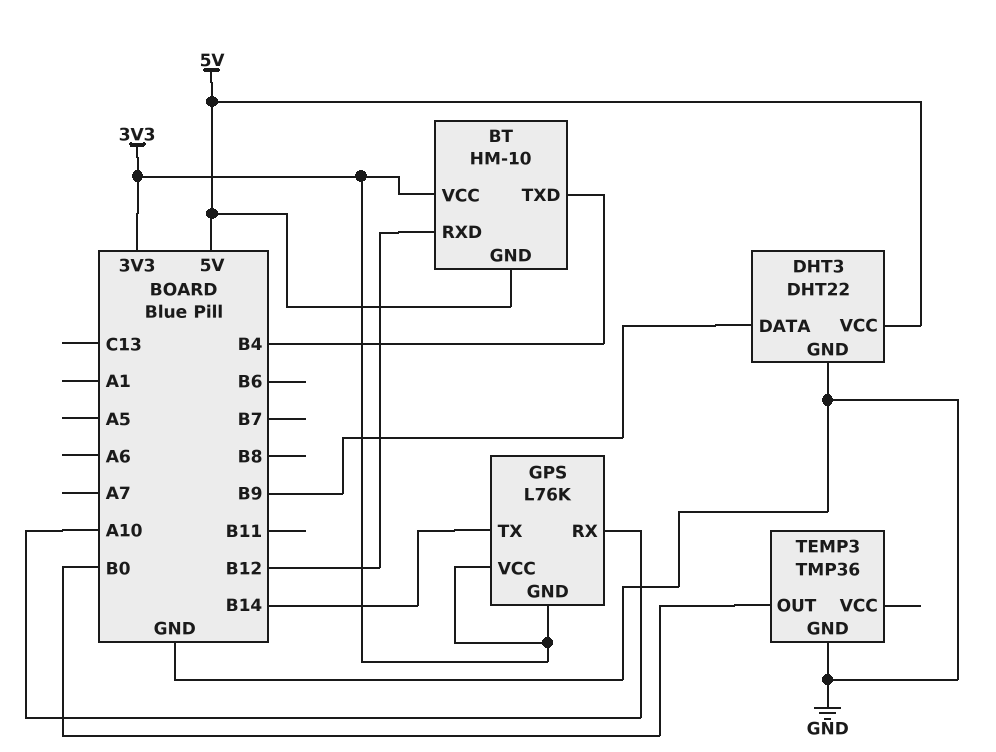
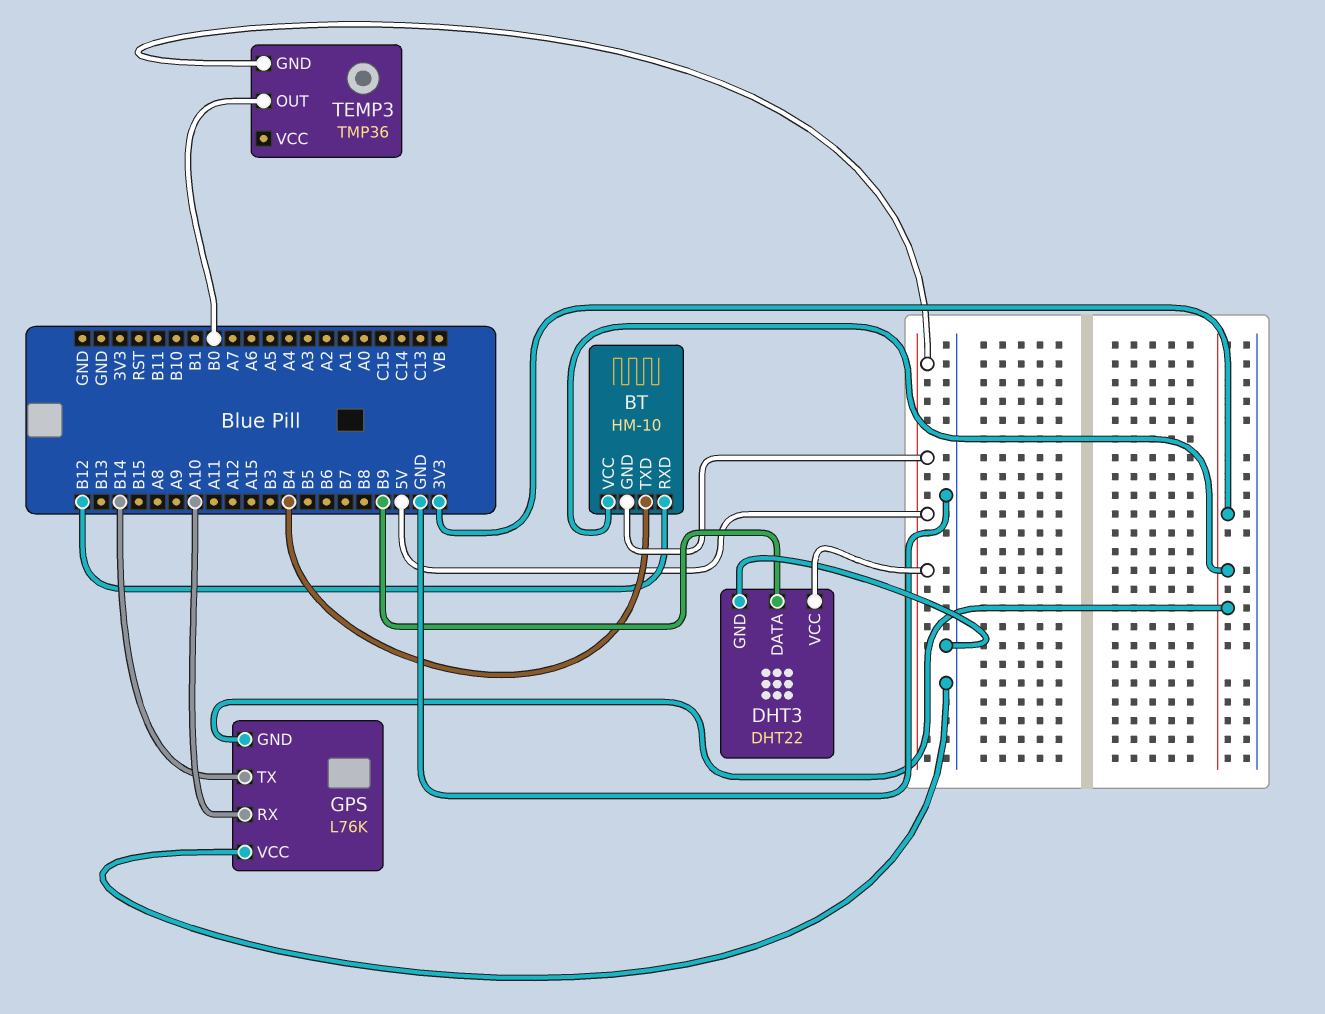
GPS pin VCC: 3V3 -> GND
TEMP3 pin GND: GND -> 5V

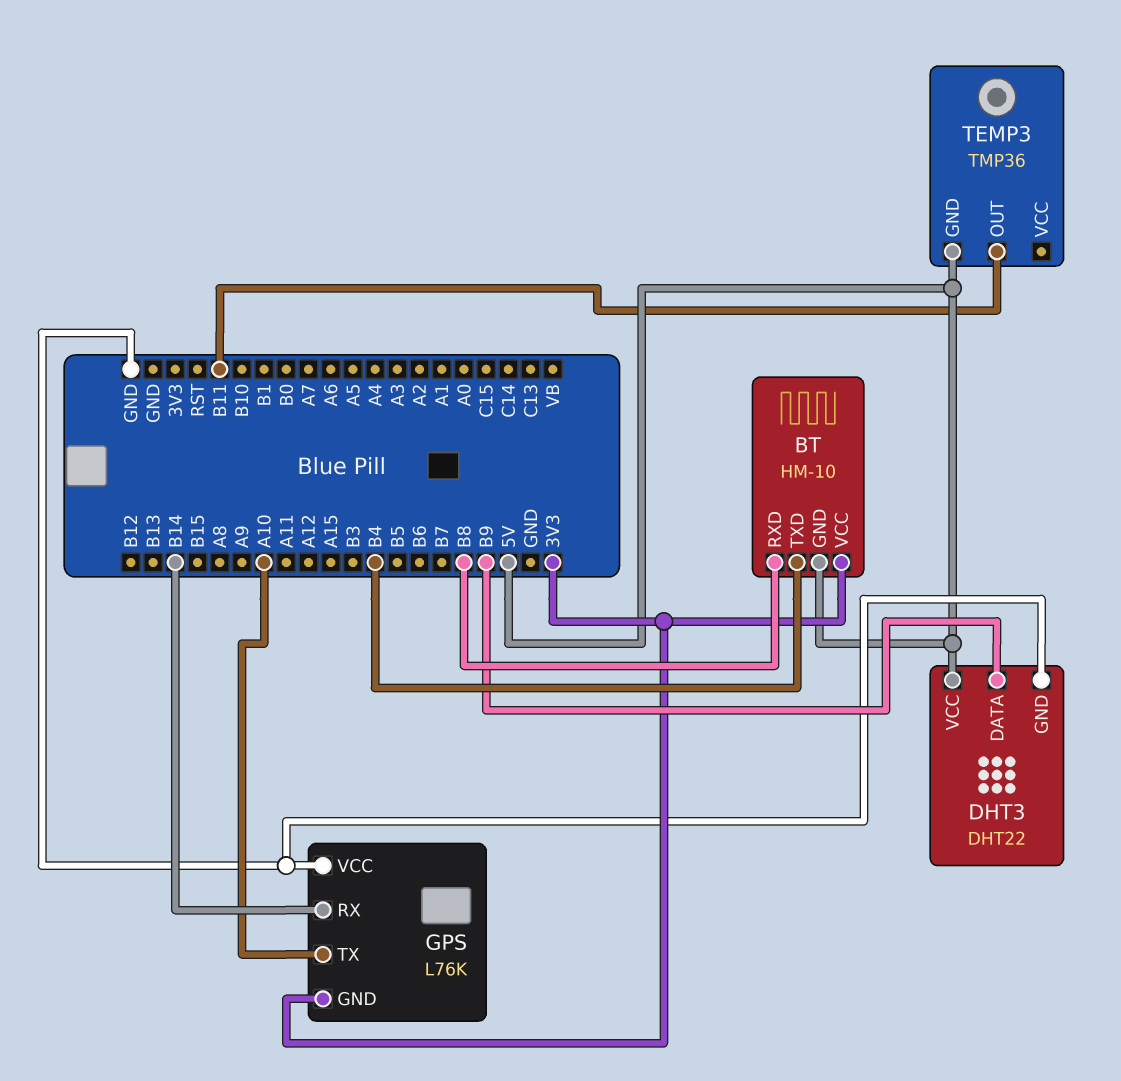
BT pin RXD: B12 -> B8
GPS pin RX: A10 -> B14
GPS pin TX: B14 -> A10
TEMP3 pin OUT: B0 -> B11

